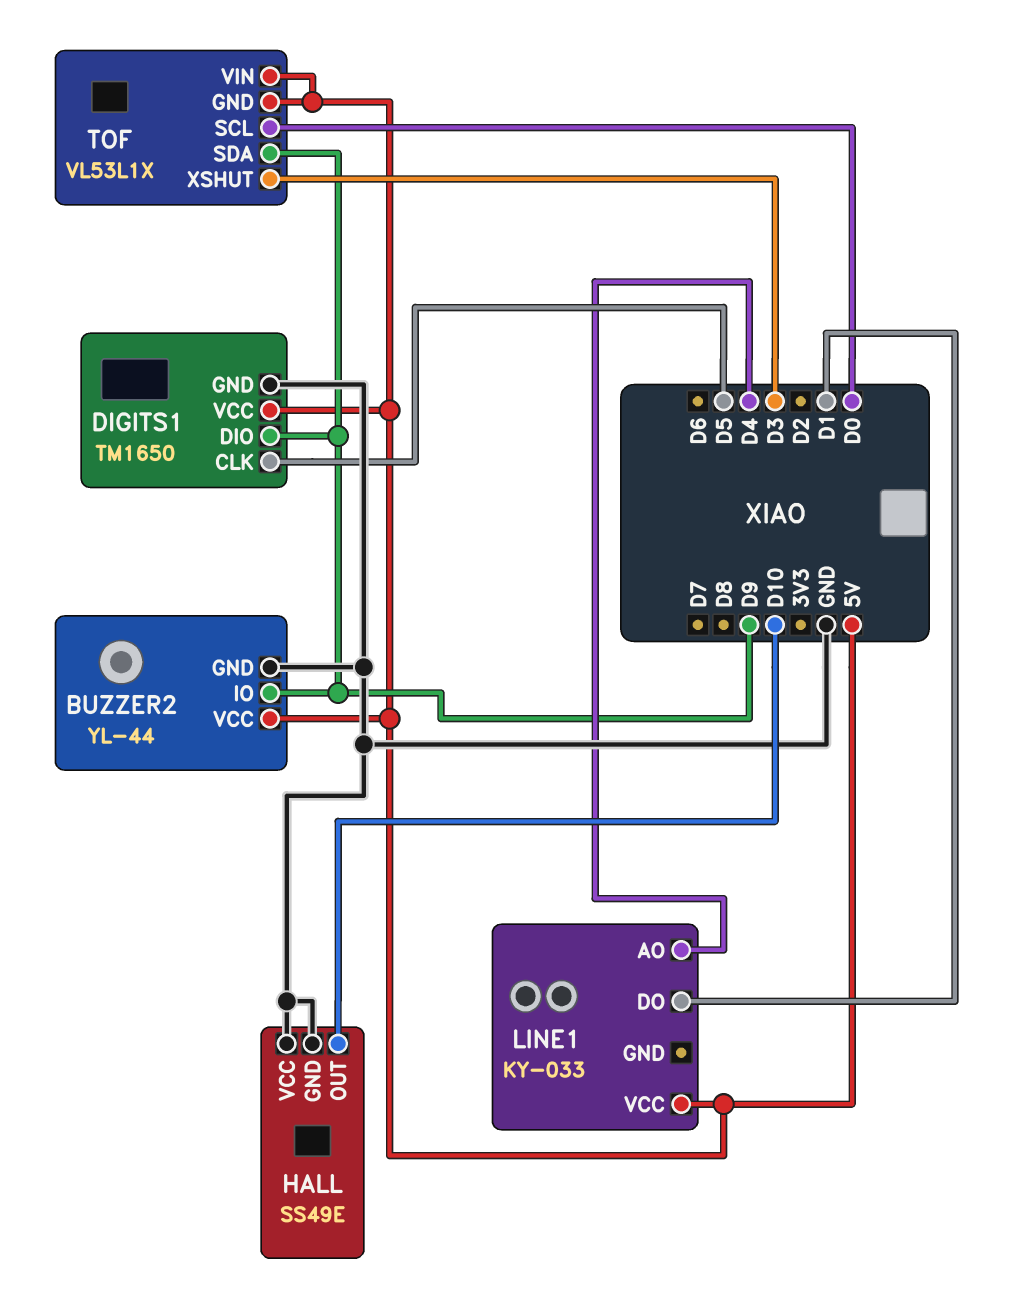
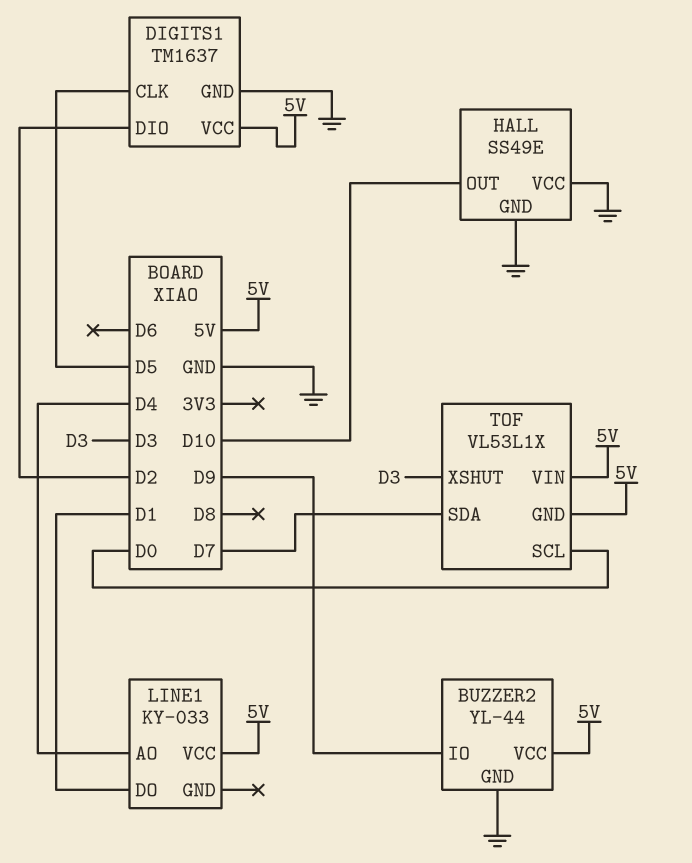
DIGITS1: TM1650 -> TM1637
DIGITS1 pin DIO: D9 -> D2
TOF pin SDA: D9 -> D7

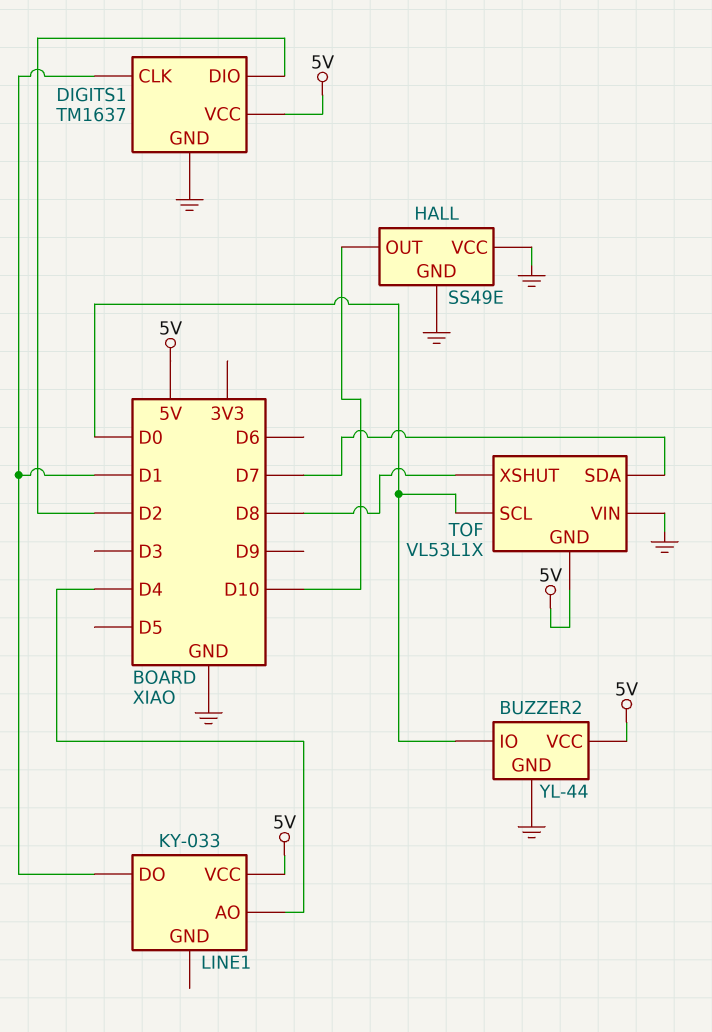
BUZZER2 pin IO: D9 -> D0
DIGITS1 pin CLK: D5 -> D1
TOF pin VIN: 5V -> GND
TOF pin XSHUT: D3 -> D8

